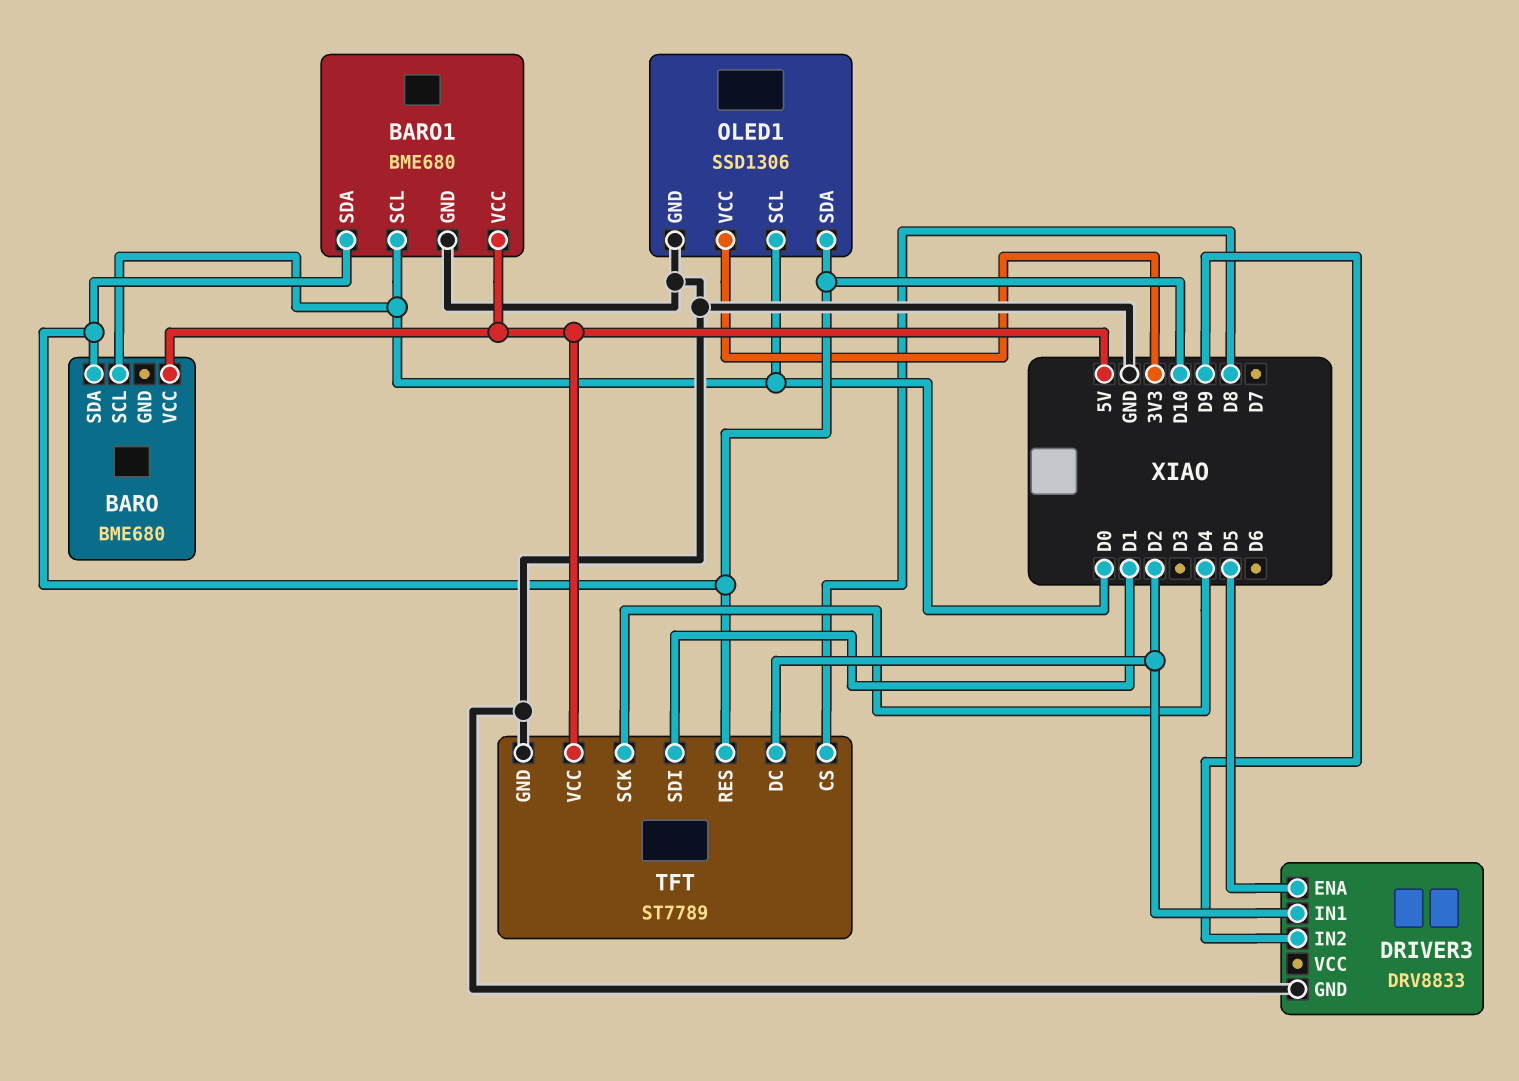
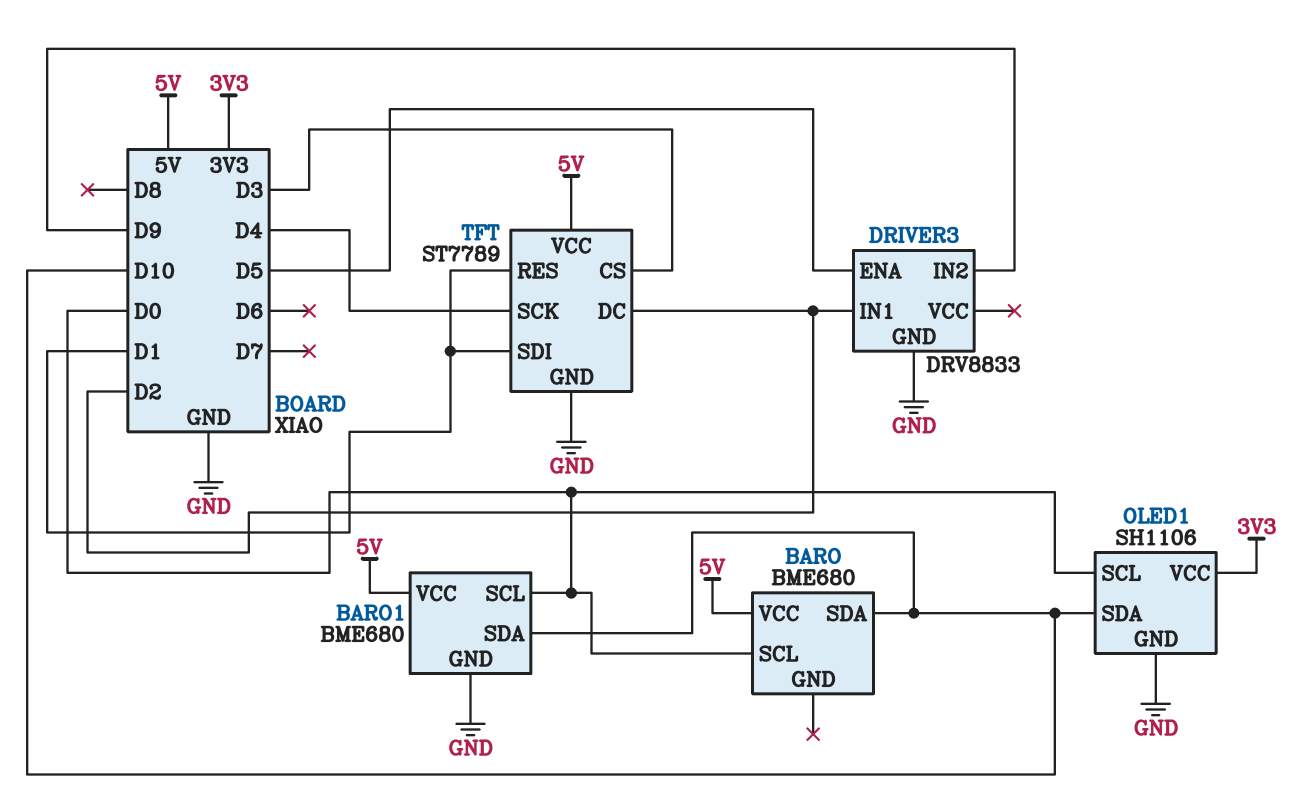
OLED1: SSD1306 -> SH1106
TFT pin CS: D8 -> D3
TFT pin RES: D10 -> D1

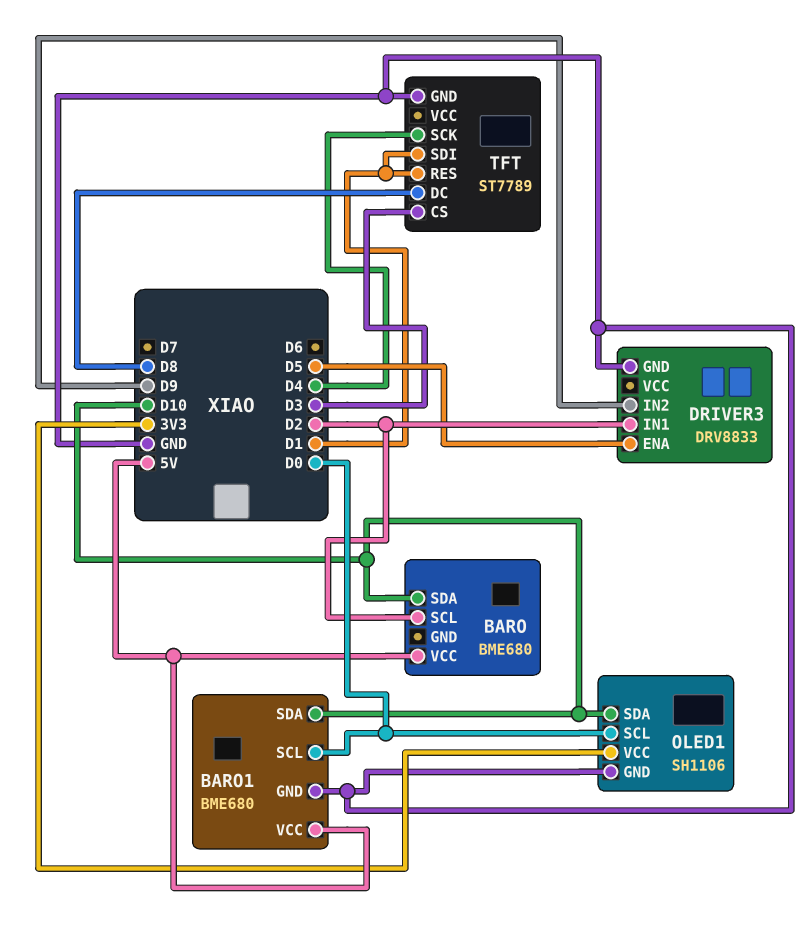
BARO pin SCL: D0 -> D2
TFT pin DC: D2 -> D8
TFT pin VCC: 5V -> none

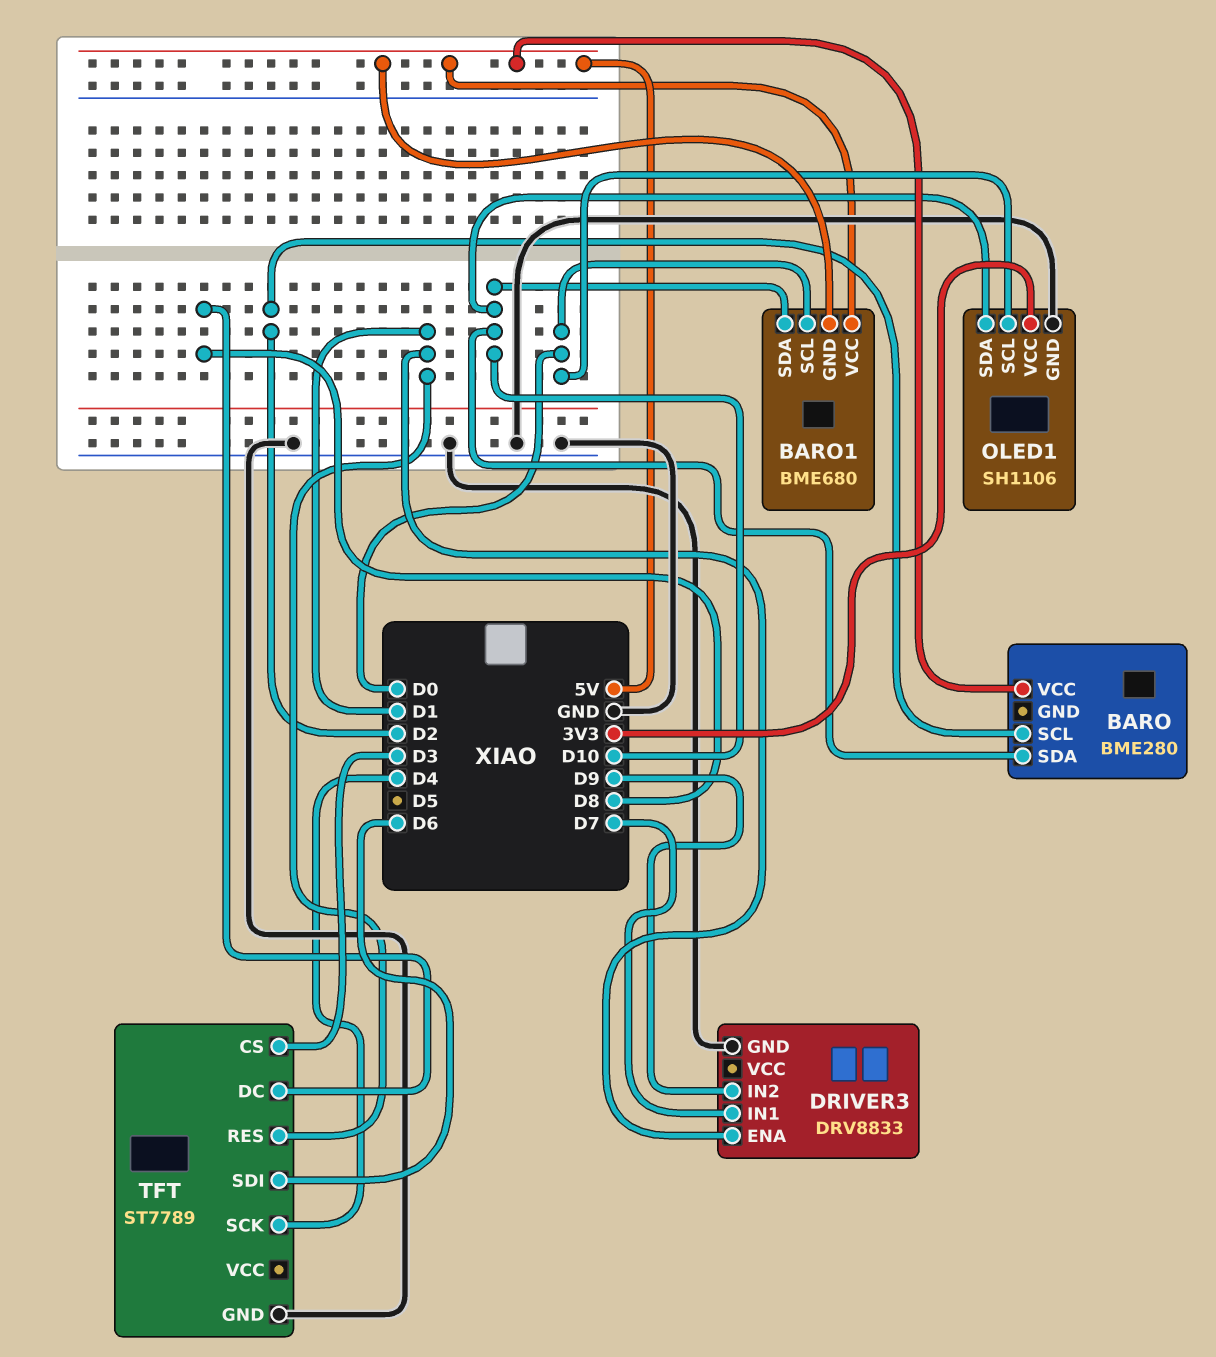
BARO: BME680 -> BME280
BARO1 pin GND: GND -> 5V
DRIVER3 pin ENA: D5 -> D1
DRIVER3 pin IN1: D2 -> D7
TFT pin SDI: D1 -> D6

